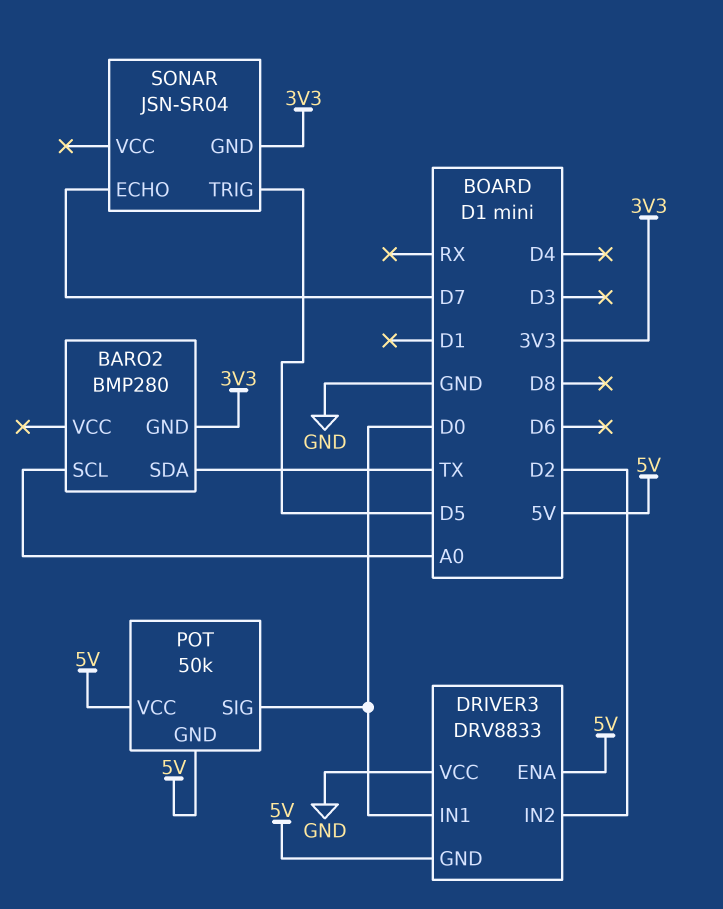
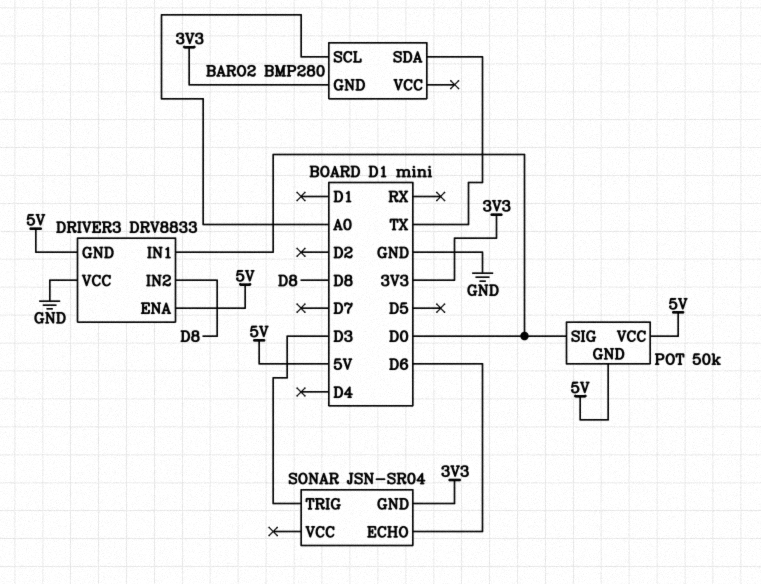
DRIVER3 pin IN2: D2 -> D8
SONAR pin ECHO: D7 -> D6
SONAR pin TRIG: D5 -> D3

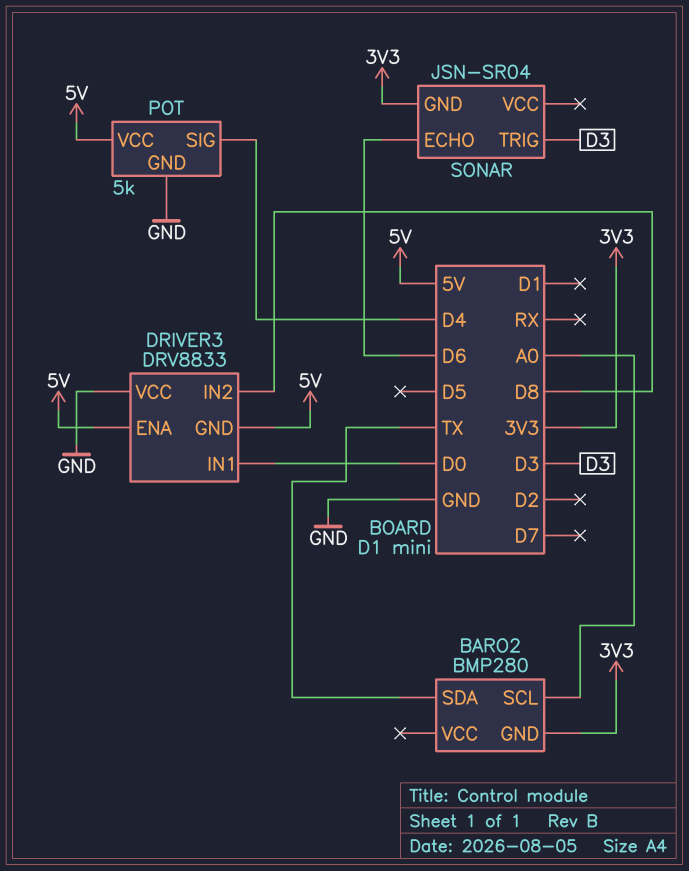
POT: 50k -> 5k
POT pin GND: 5V -> GND
POT pin SIG: D0 -> D4

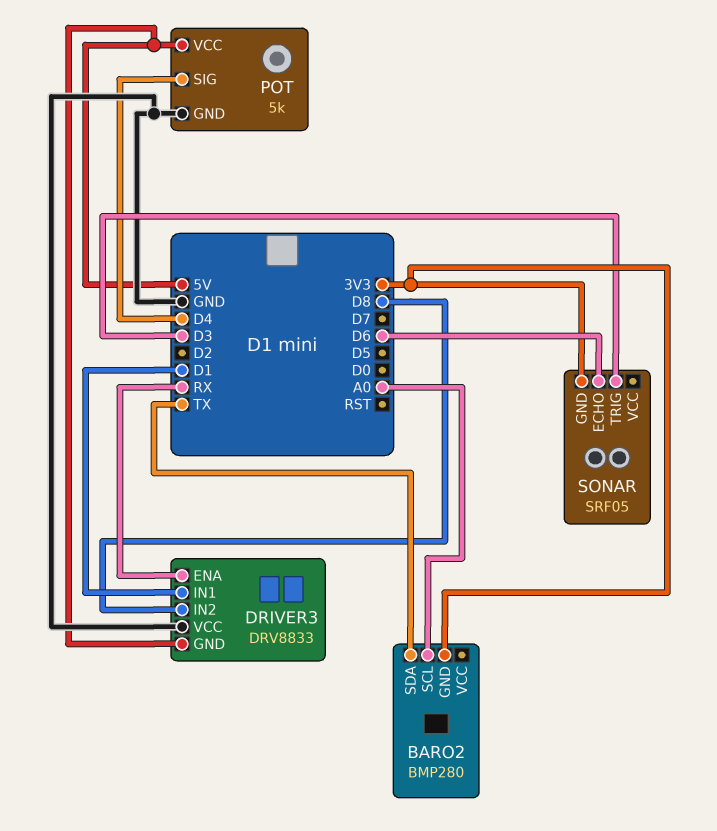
DRIVER3 pin ENA: 5V -> RX
DRIVER3 pin IN1: D0 -> D1
SONAR: JSN-SR04 -> SRF05

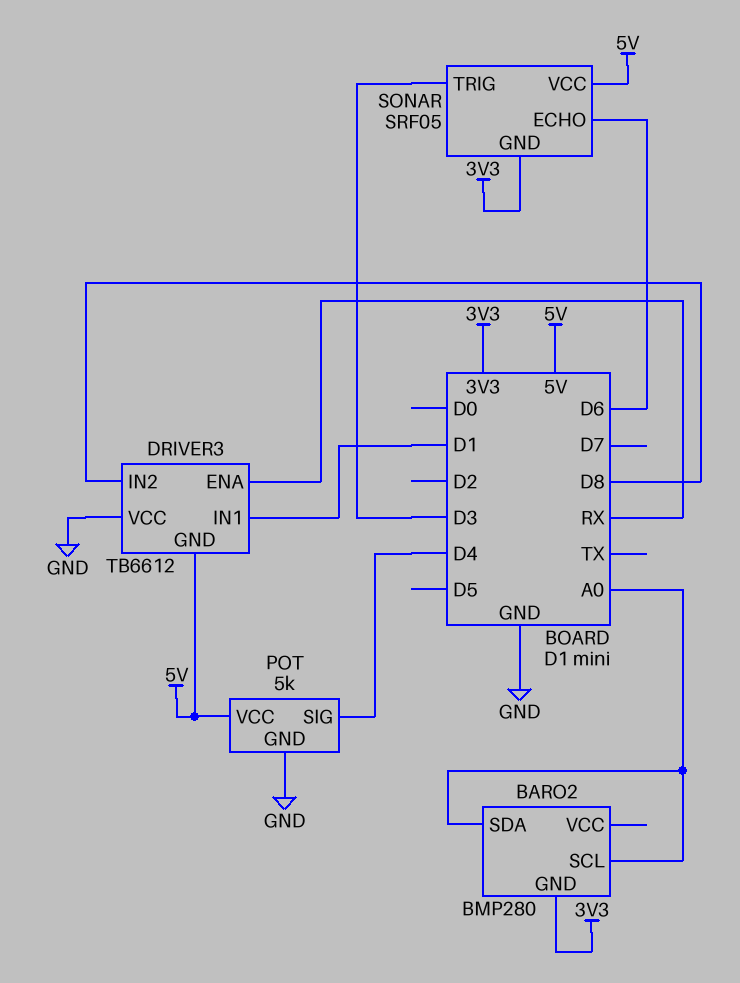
BARO2 pin SDA: TX -> A0
DRIVER3: DRV8833 -> TB6612
SONAR pin VCC: none -> 5V

